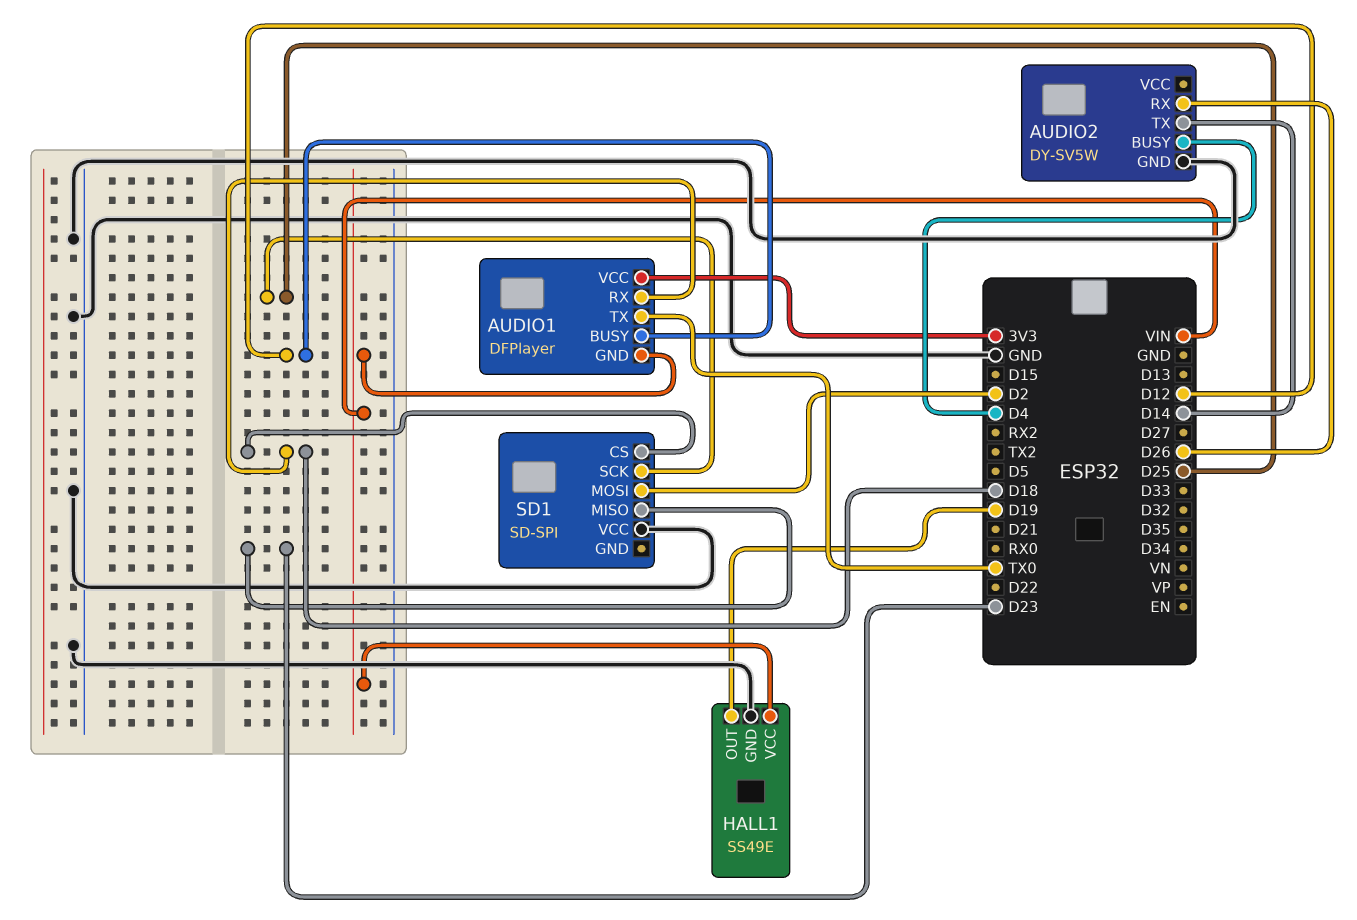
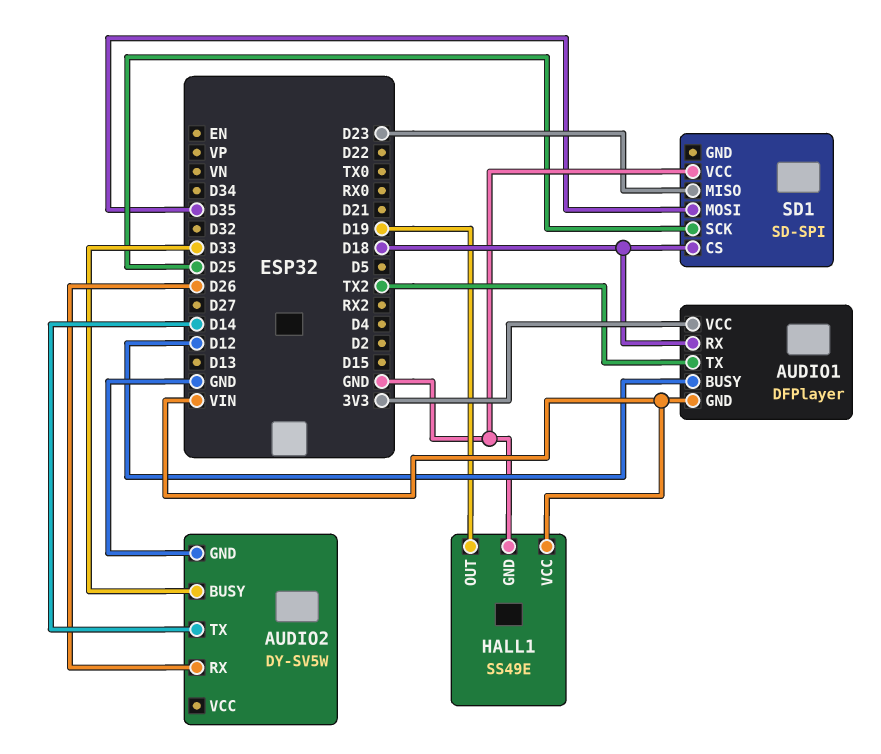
AUDIO1 pin TX: TX0 -> TX2
AUDIO2 pin BUSY: D4 -> D33
SD1 pin MOSI: D2 -> D35

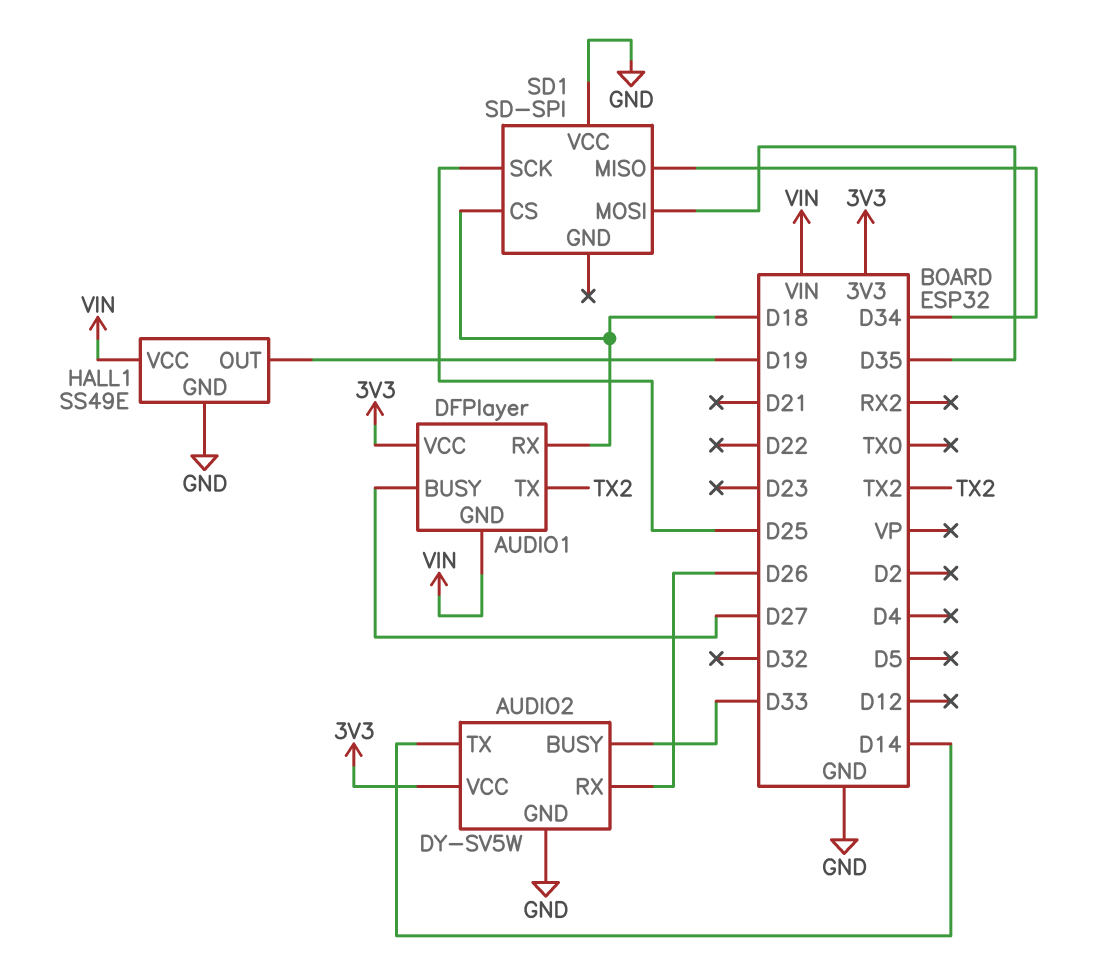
AUDIO1 pin BUSY: D12 -> D27
AUDIO2 pin VCC: none -> 3V3
SD1 pin MISO: D23 -> D34

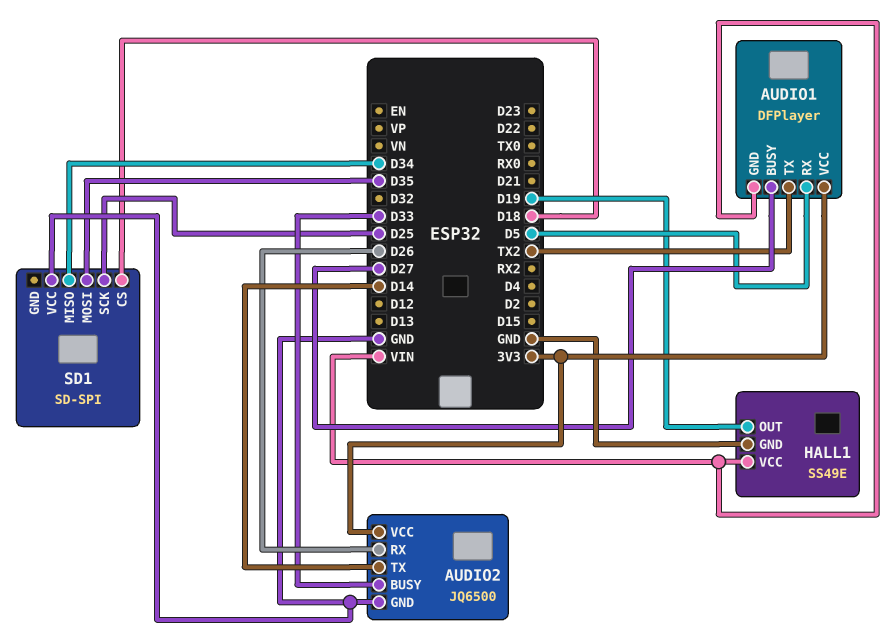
AUDIO1 pin RX: D18 -> D5
AUDIO2: DY-SV5W -> JQ6500

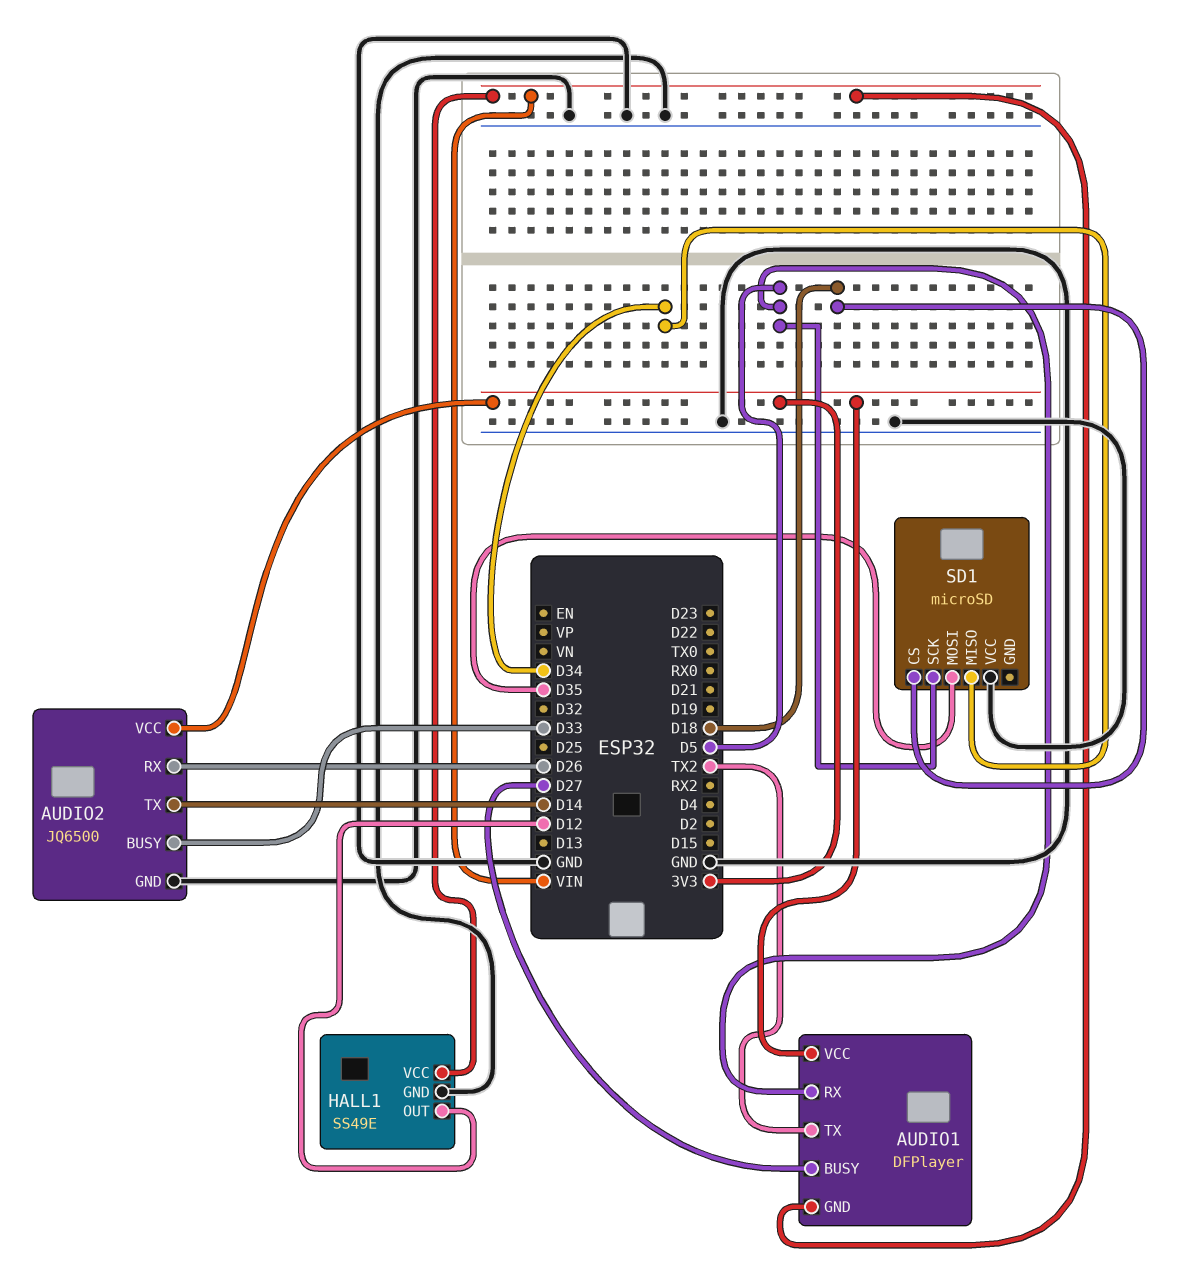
HALL1 pin OUT: D19 -> D12
SD1: SD-SPI -> microSD
SD1 pin SCK: D25 -> D5

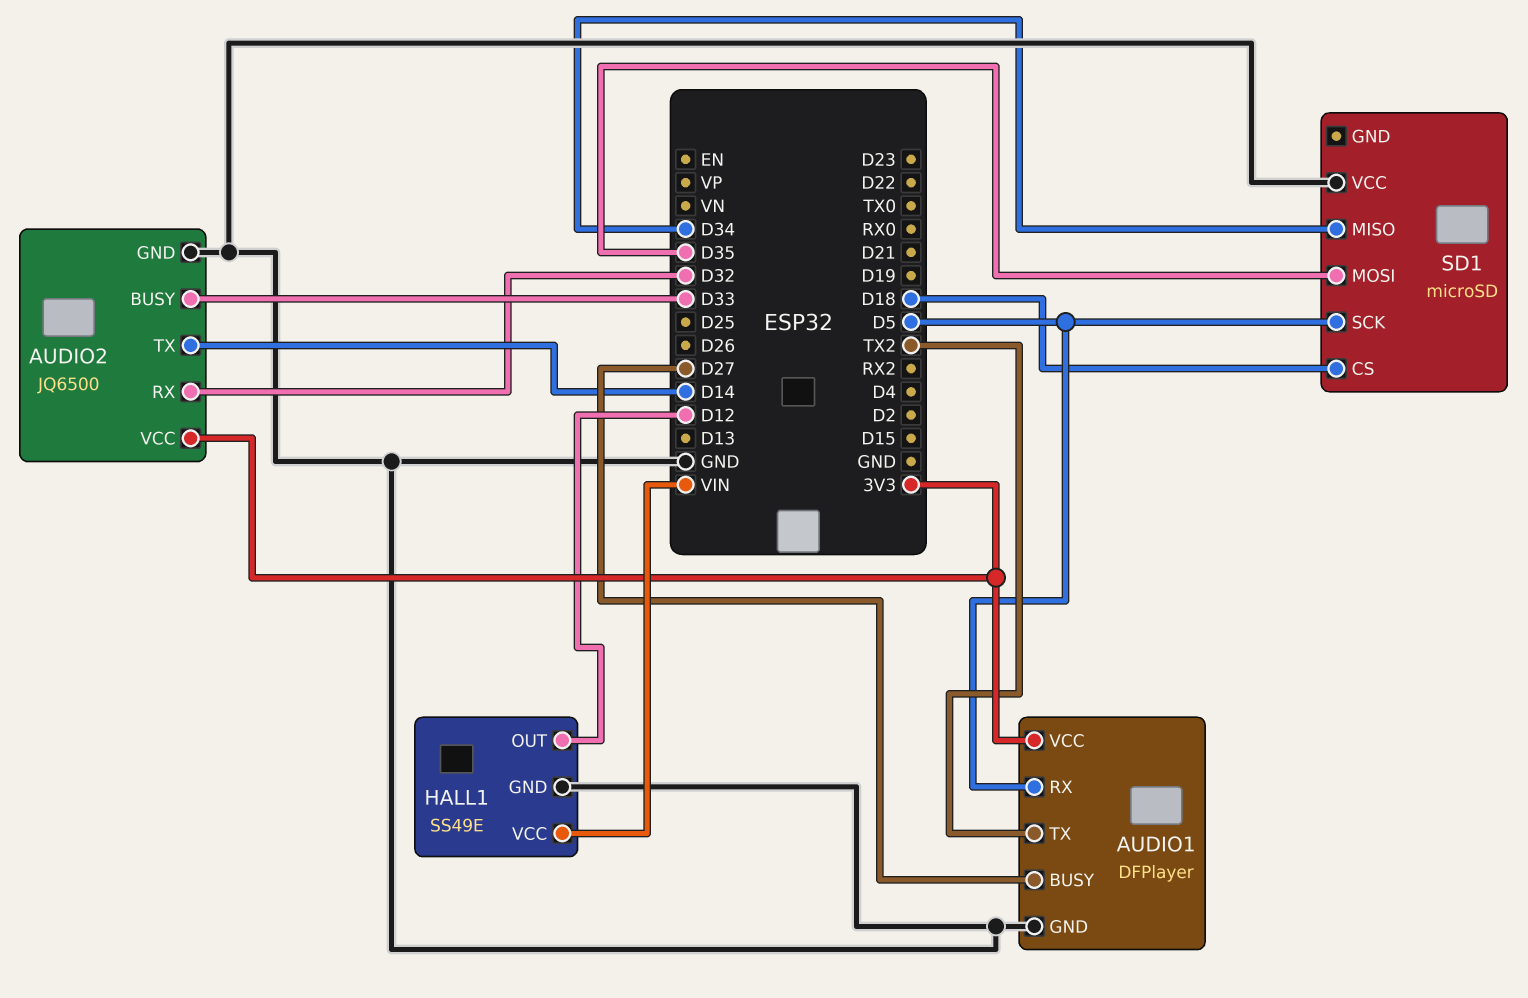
AUDIO1 pin GND: VIN -> GND
AUDIO2 pin RX: D26 -> D32

